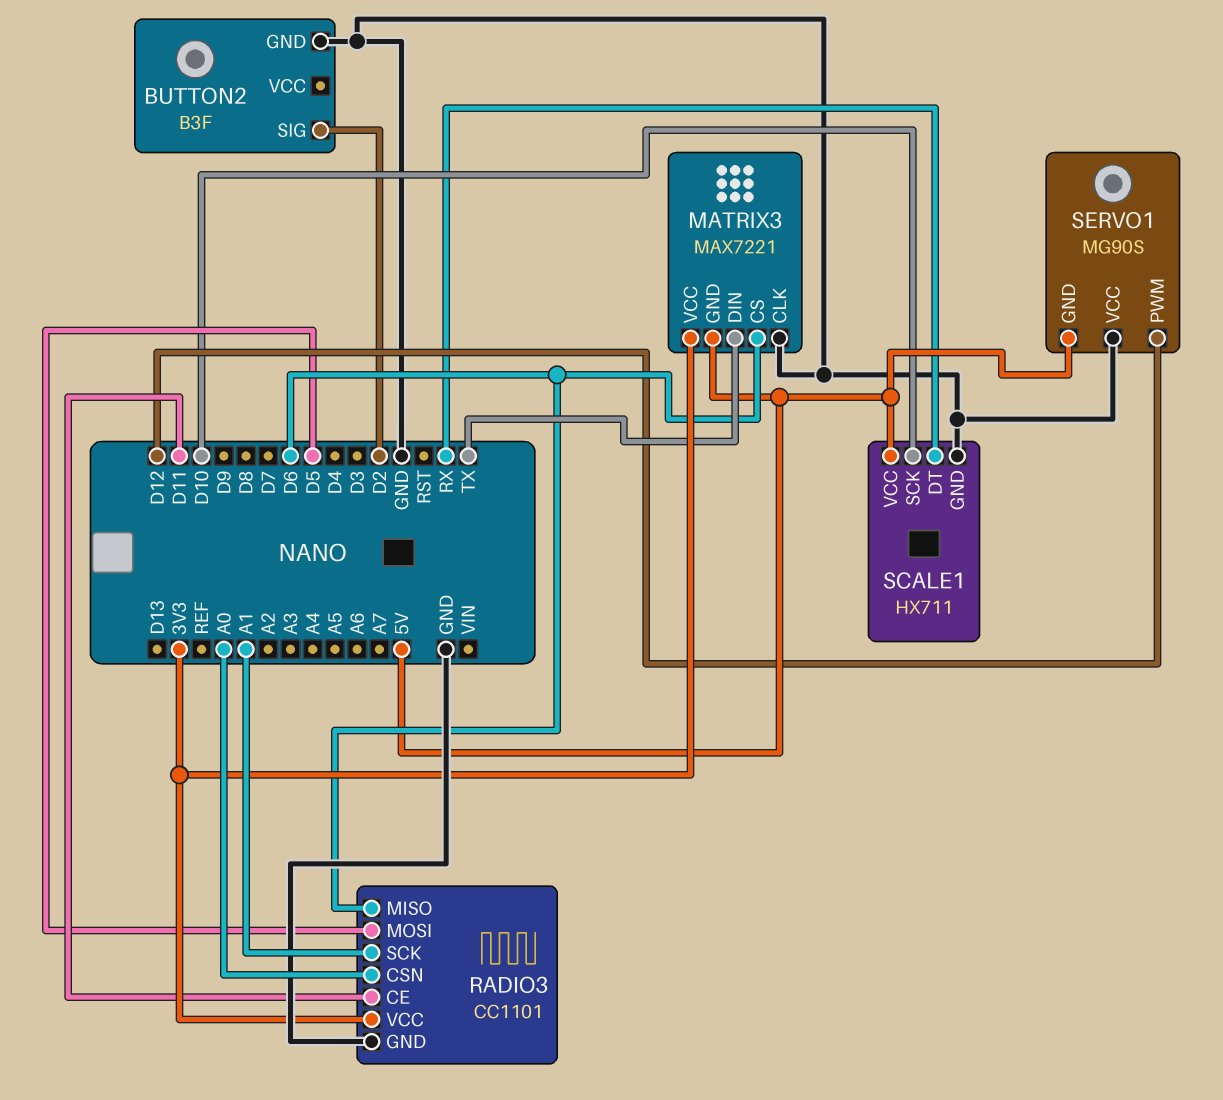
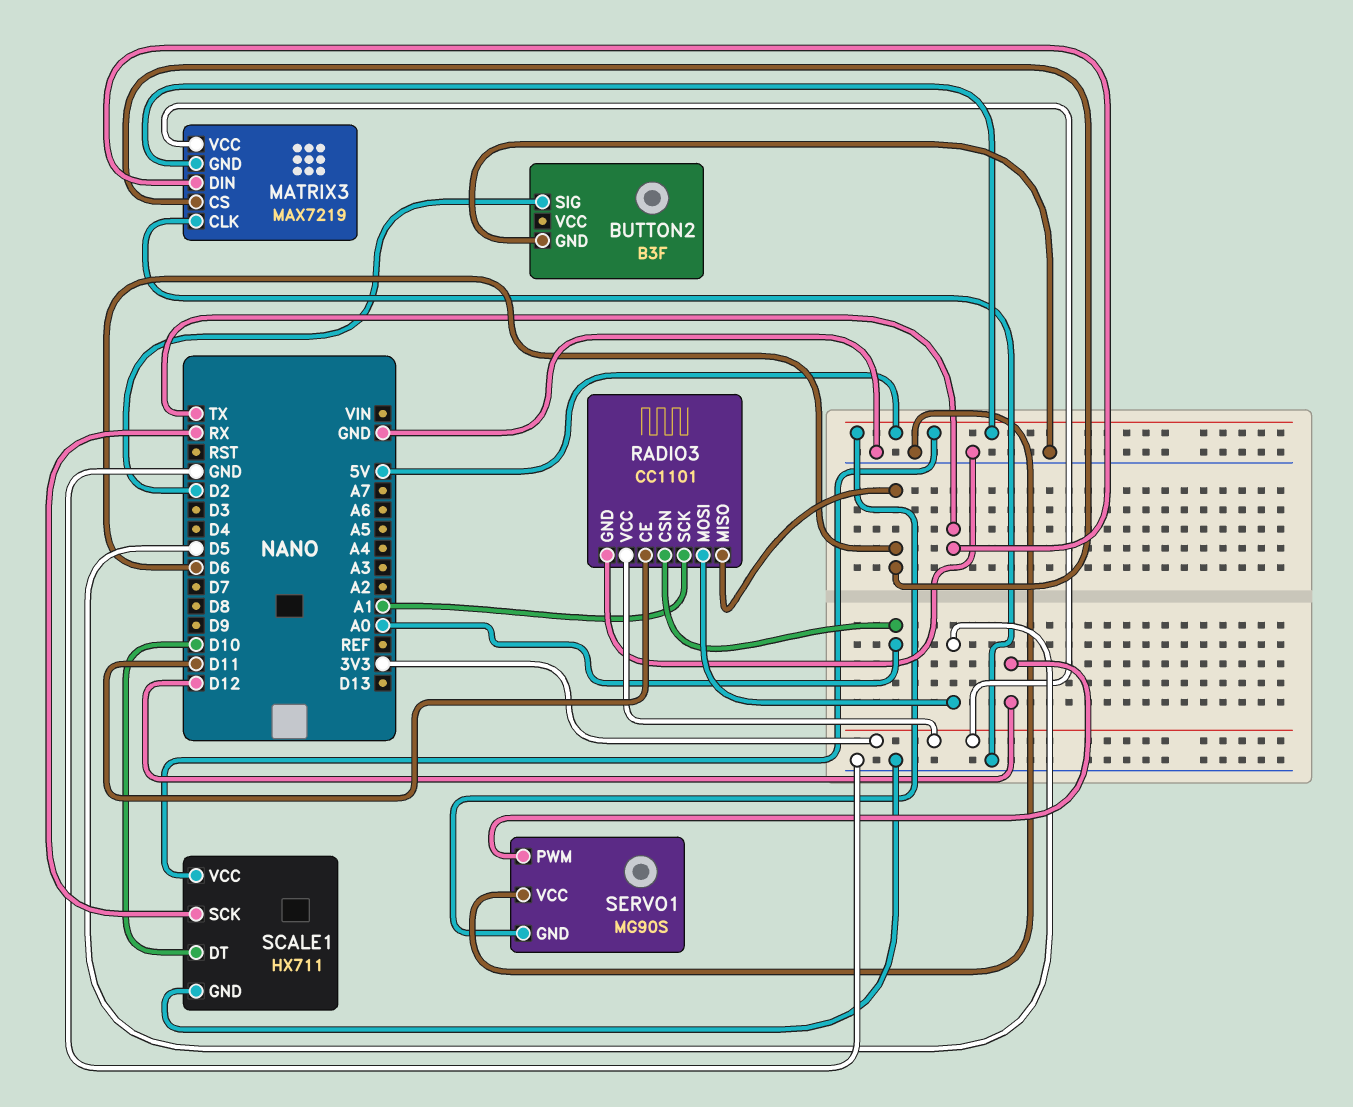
MATRIX3: MAX7221 -> MAX7219
SCALE1 pin DT: RX -> D10
SCALE1 pin SCK: D10 -> RX

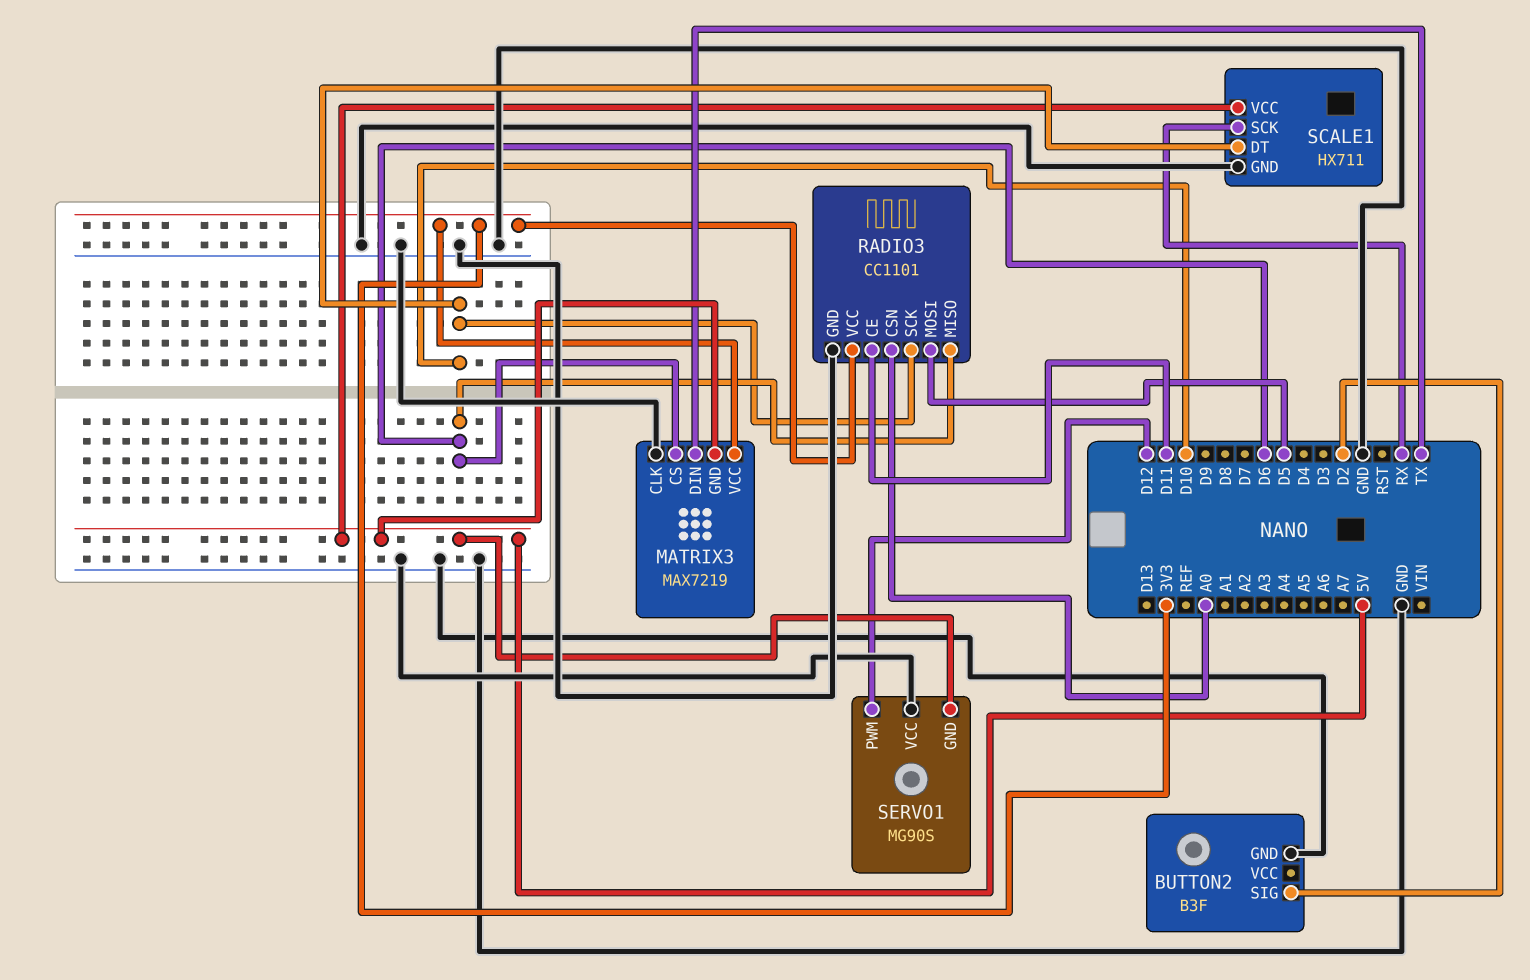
RADIO3 pin SCK: A1 -> D10

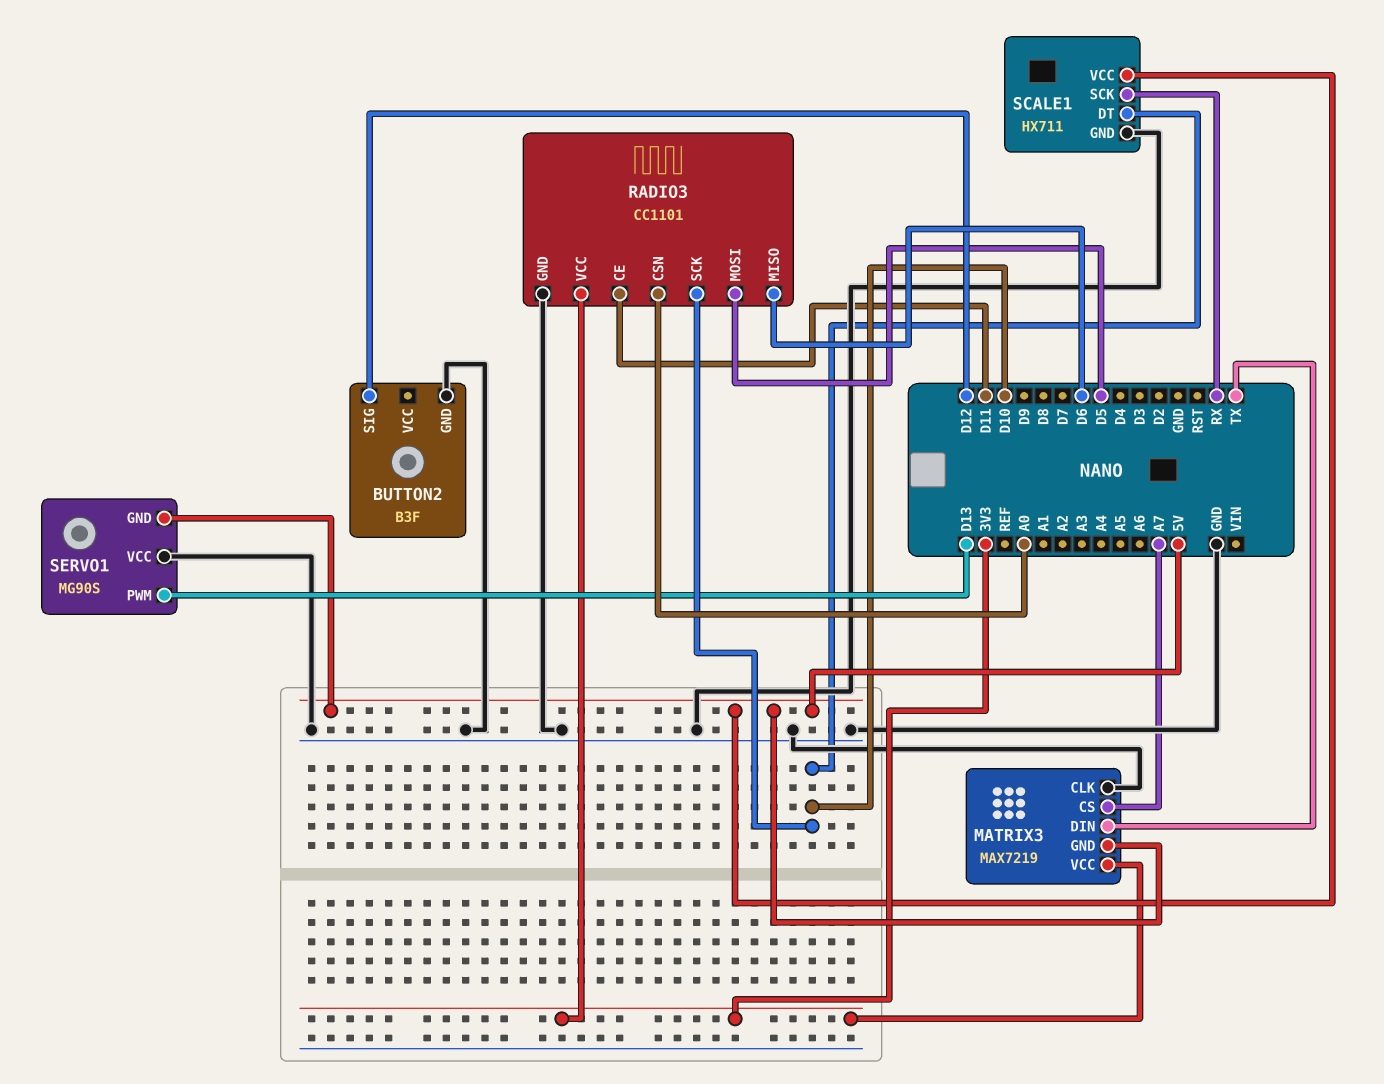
BUTTON2 pin SIG: D2 -> D12
MATRIX3 pin CS: D6 -> A7
SERVO1 pin PWM: D12 -> D13

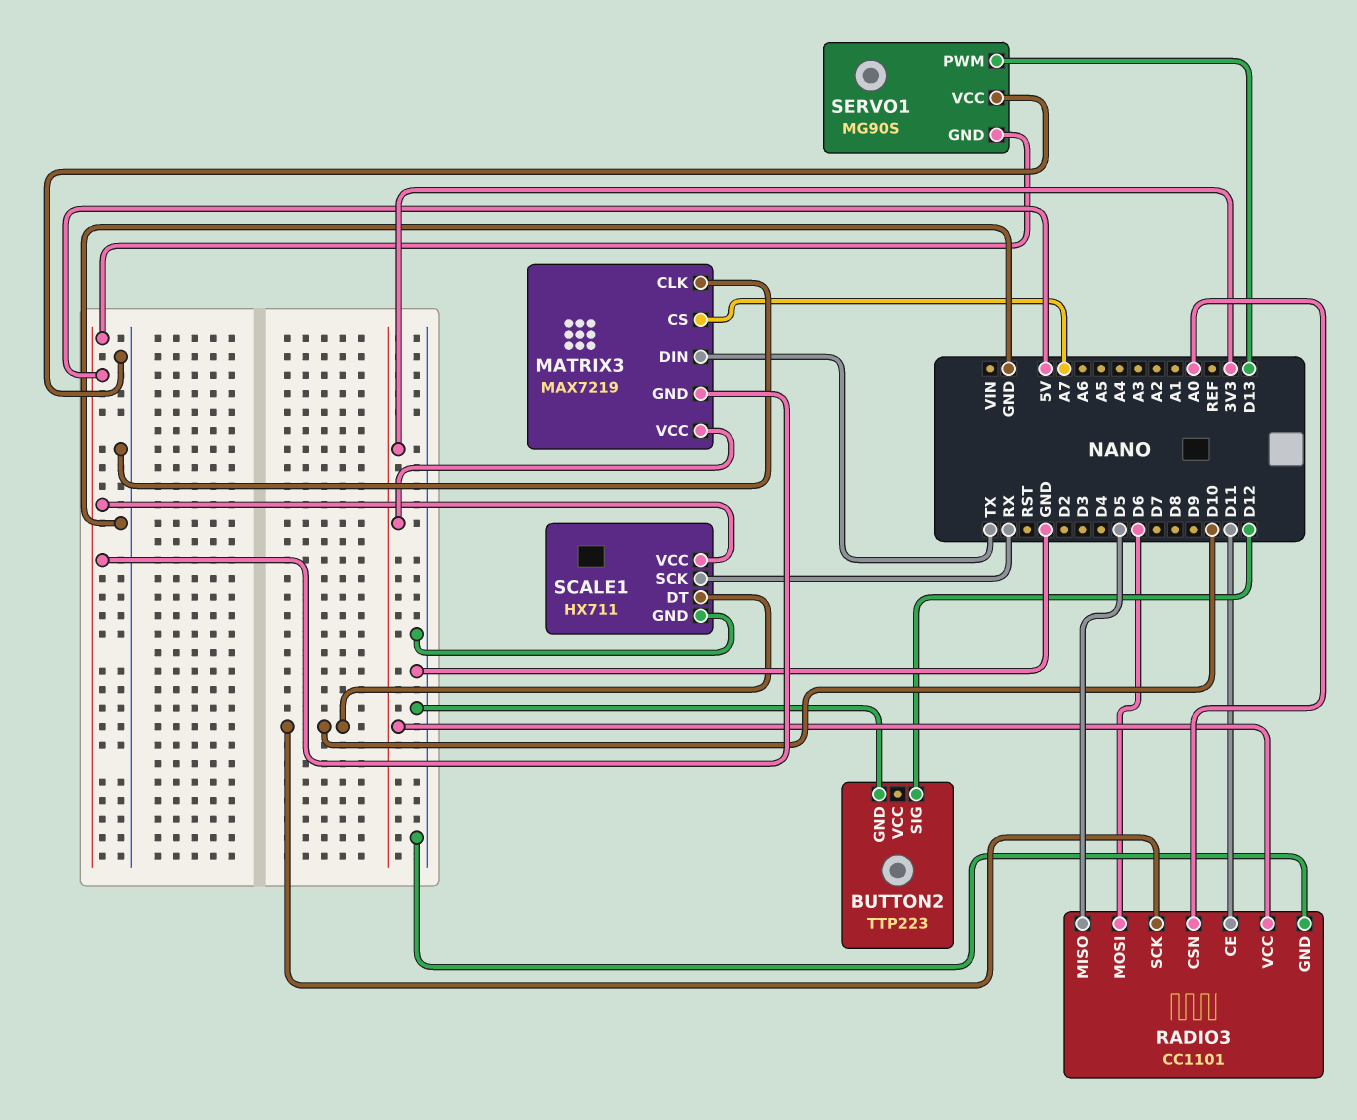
BUTTON2: B3F -> TTP223
RADIO3 pin MISO: D6 -> D5
RADIO3 pin MOSI: D5 -> D6

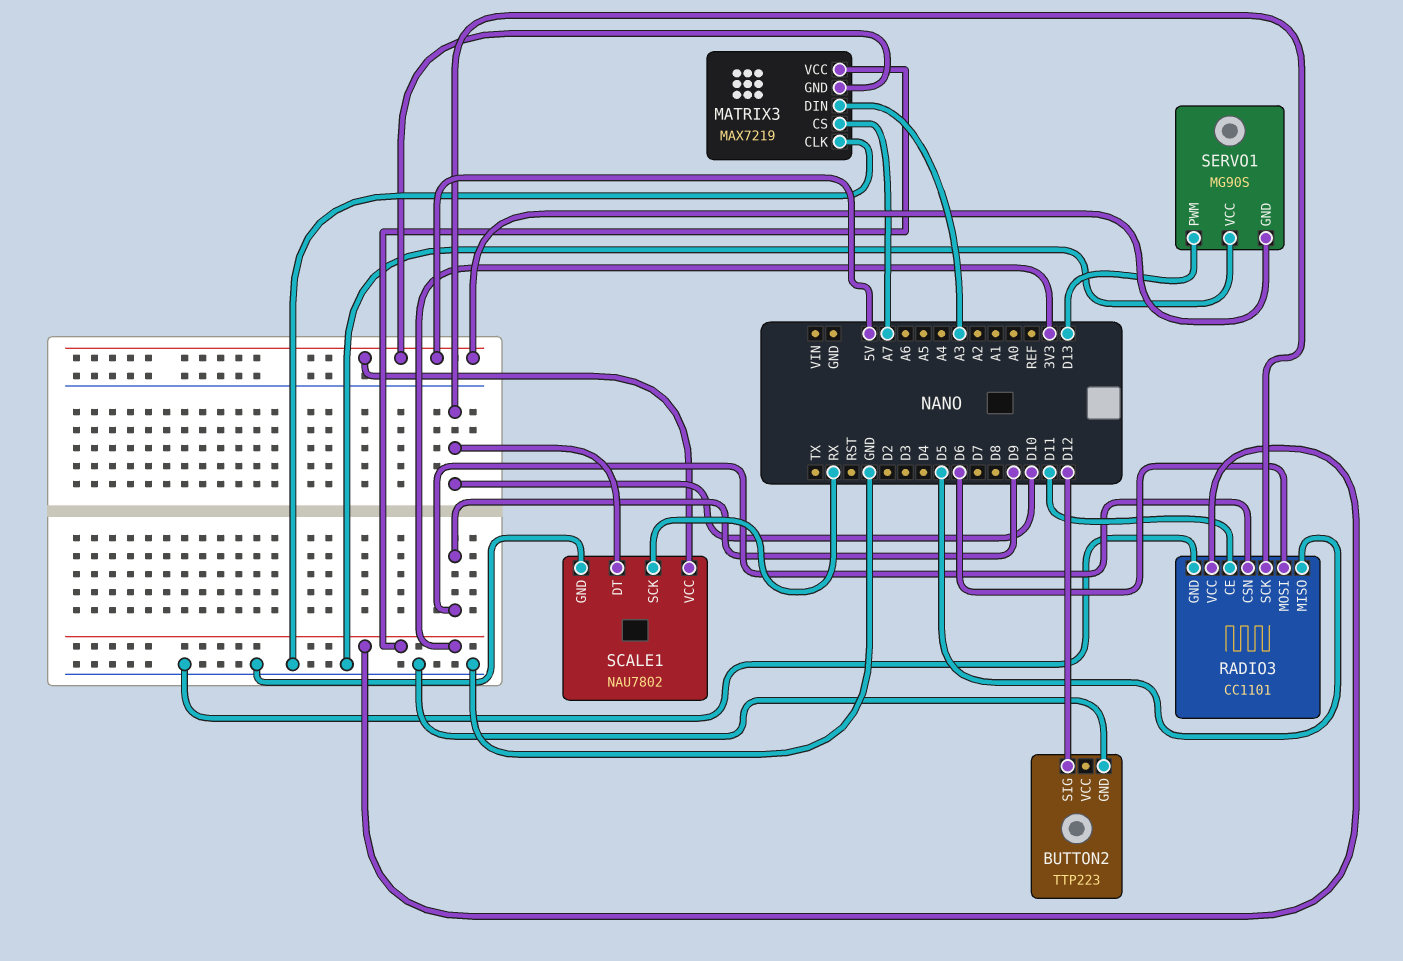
MATRIX3 pin DIN: TX -> A3
RADIO3 pin CSN: A0 -> D9
SCALE1: HX711 -> NAU7802

